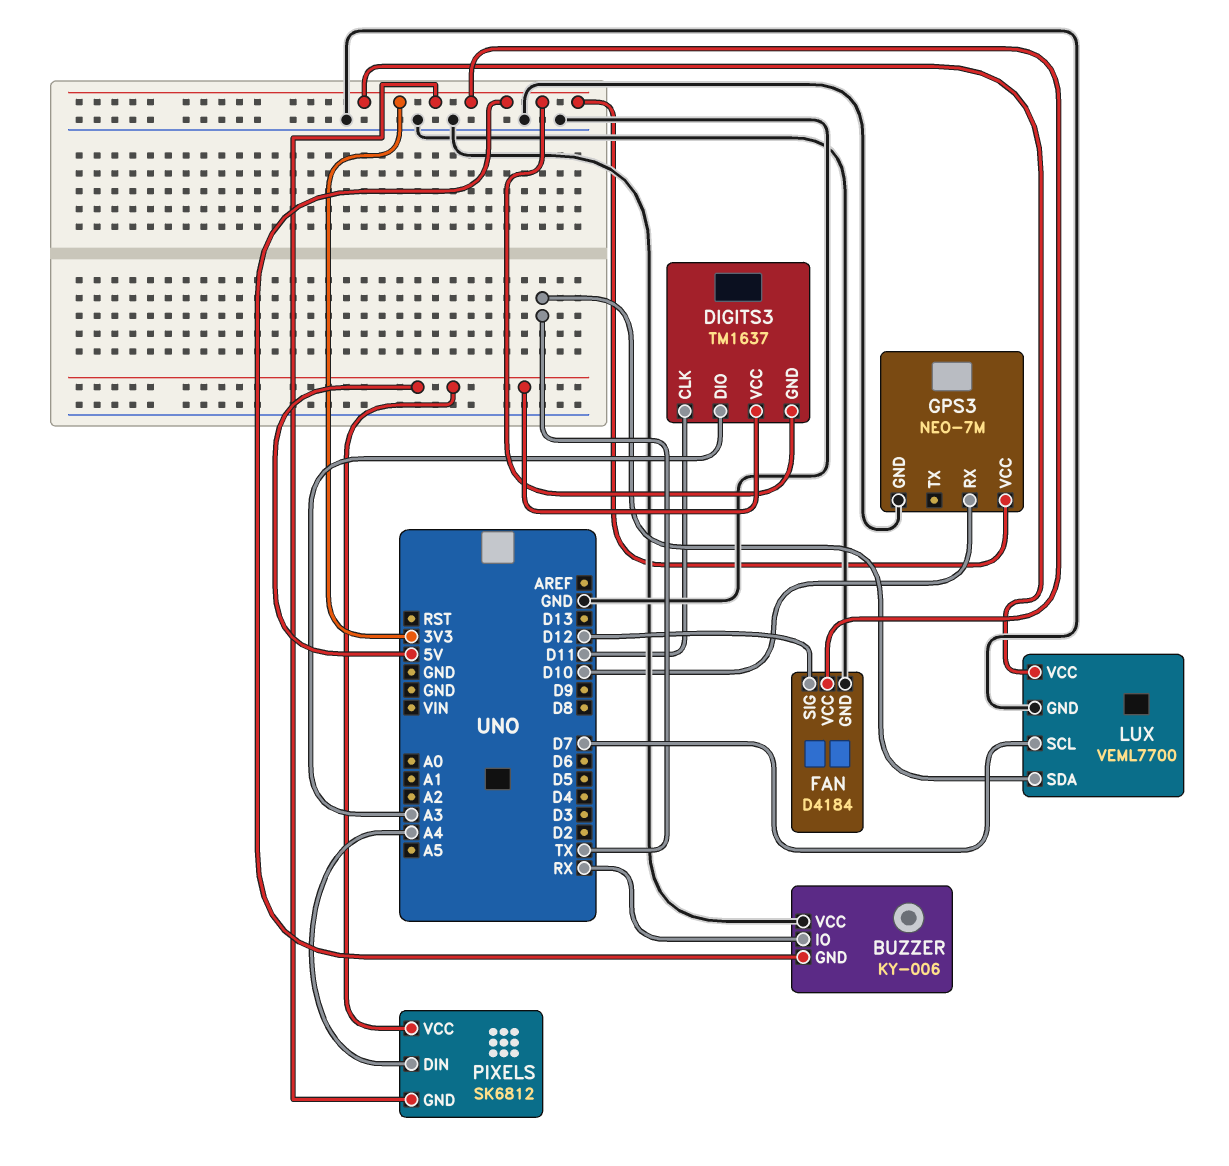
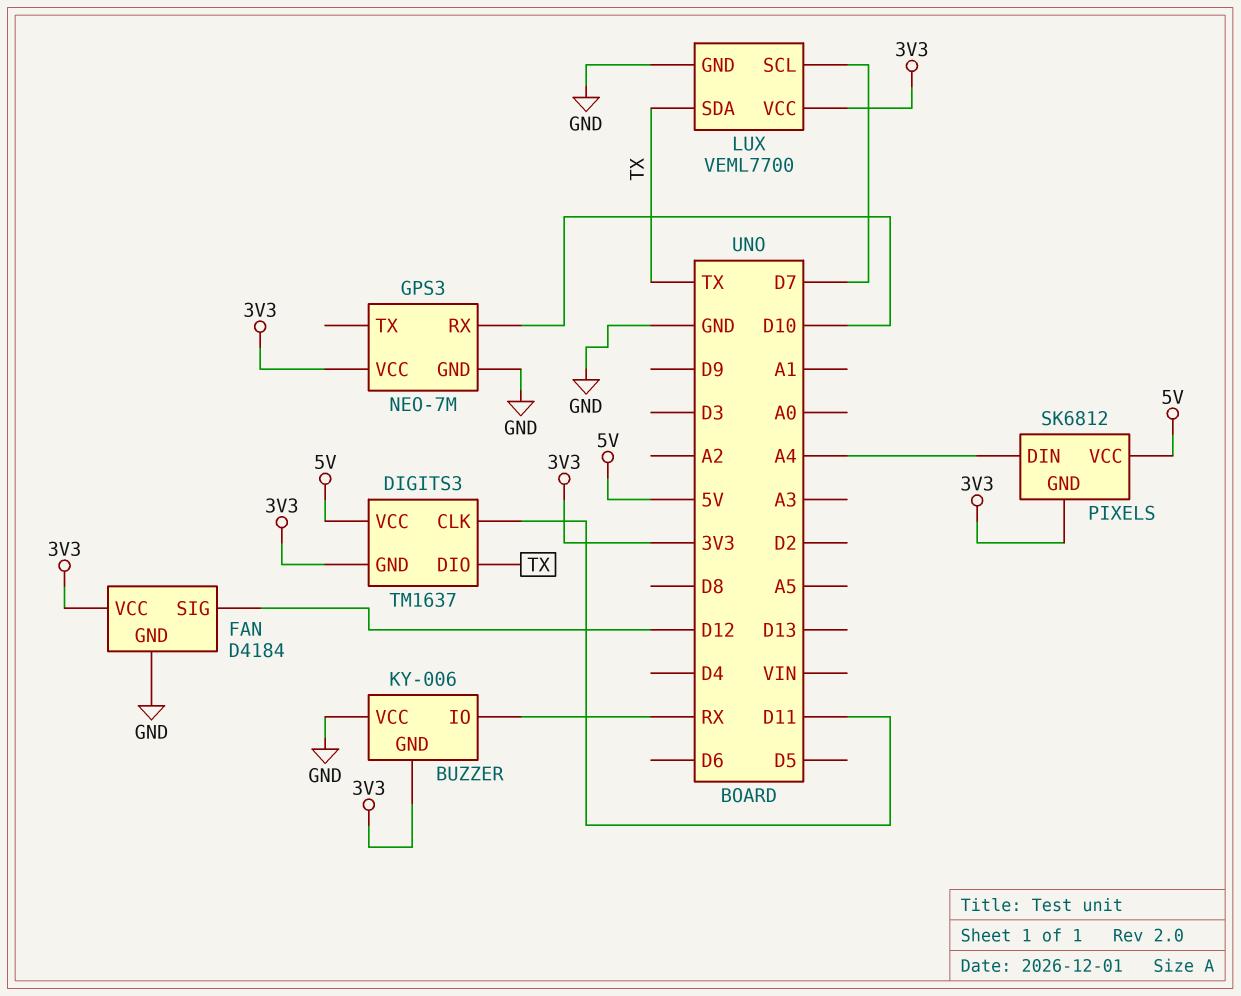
DIGITS3 pin DIO: A3 -> TX

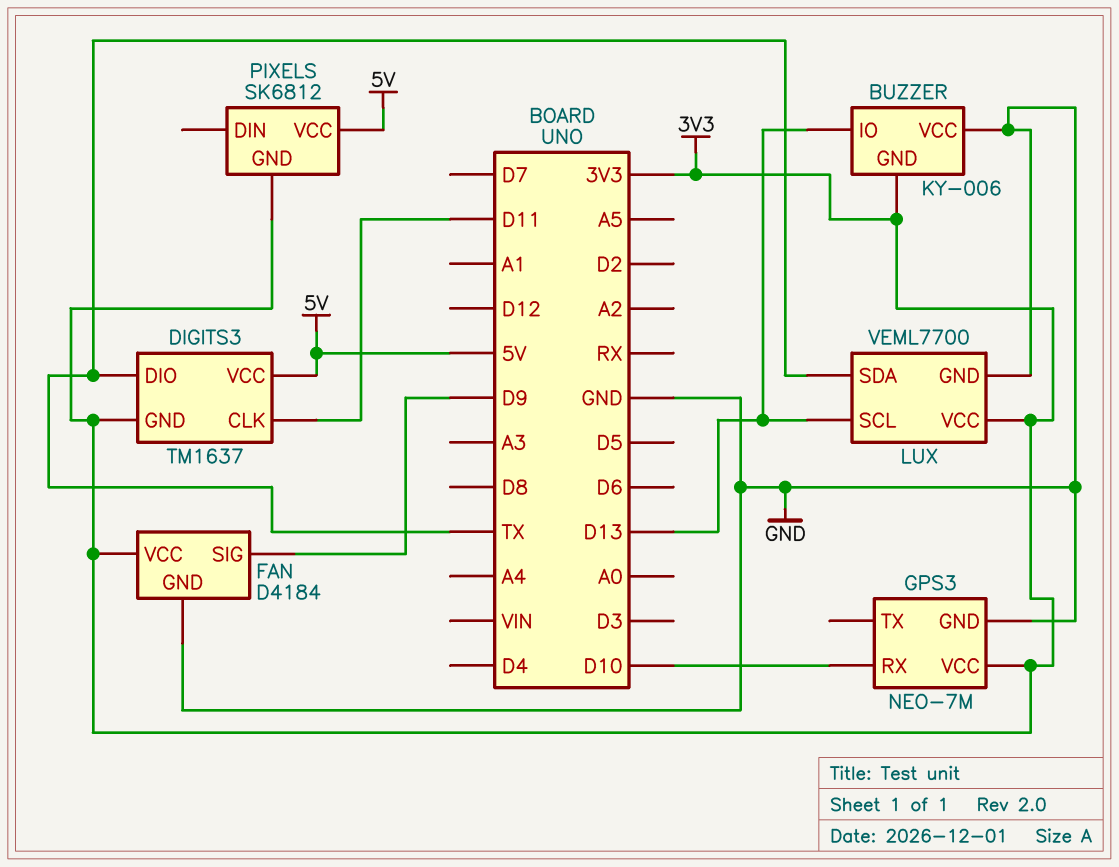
BUZZER pin IO: RX -> D13
FAN pin SIG: D12 -> D9
LUX pin SCL: D7 -> D13
PIXELS pin DIN: A4 -> none

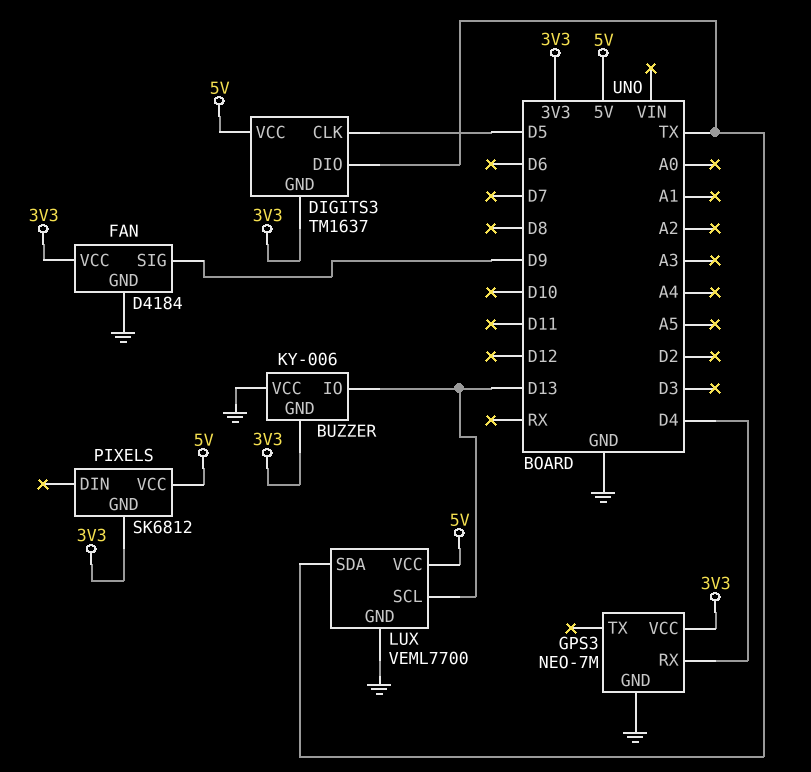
DIGITS3 pin CLK: D11 -> D5
GPS3 pin RX: D10 -> D4
LUX pin VCC: 3V3 -> 5V

